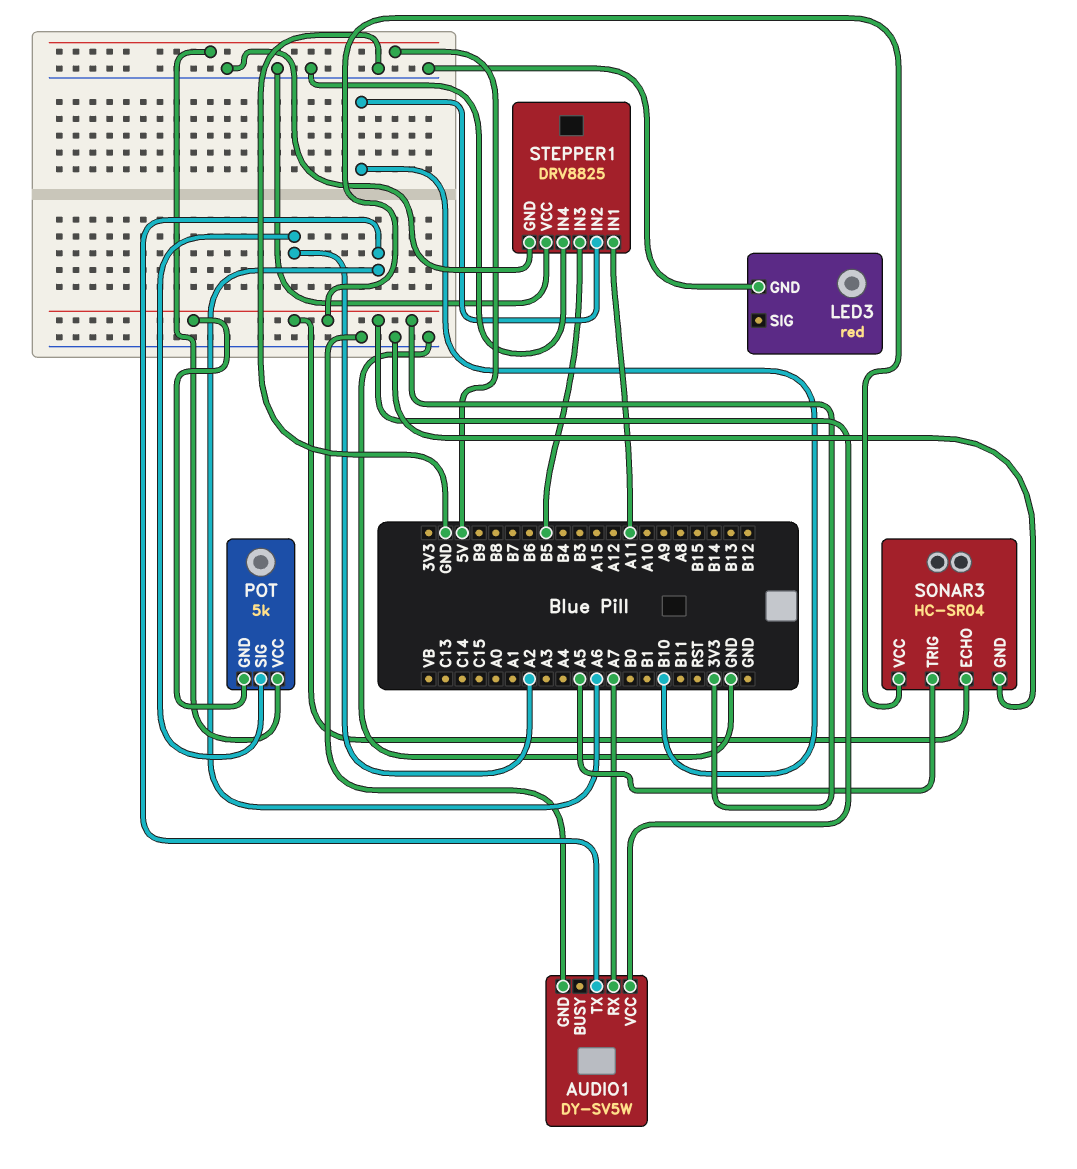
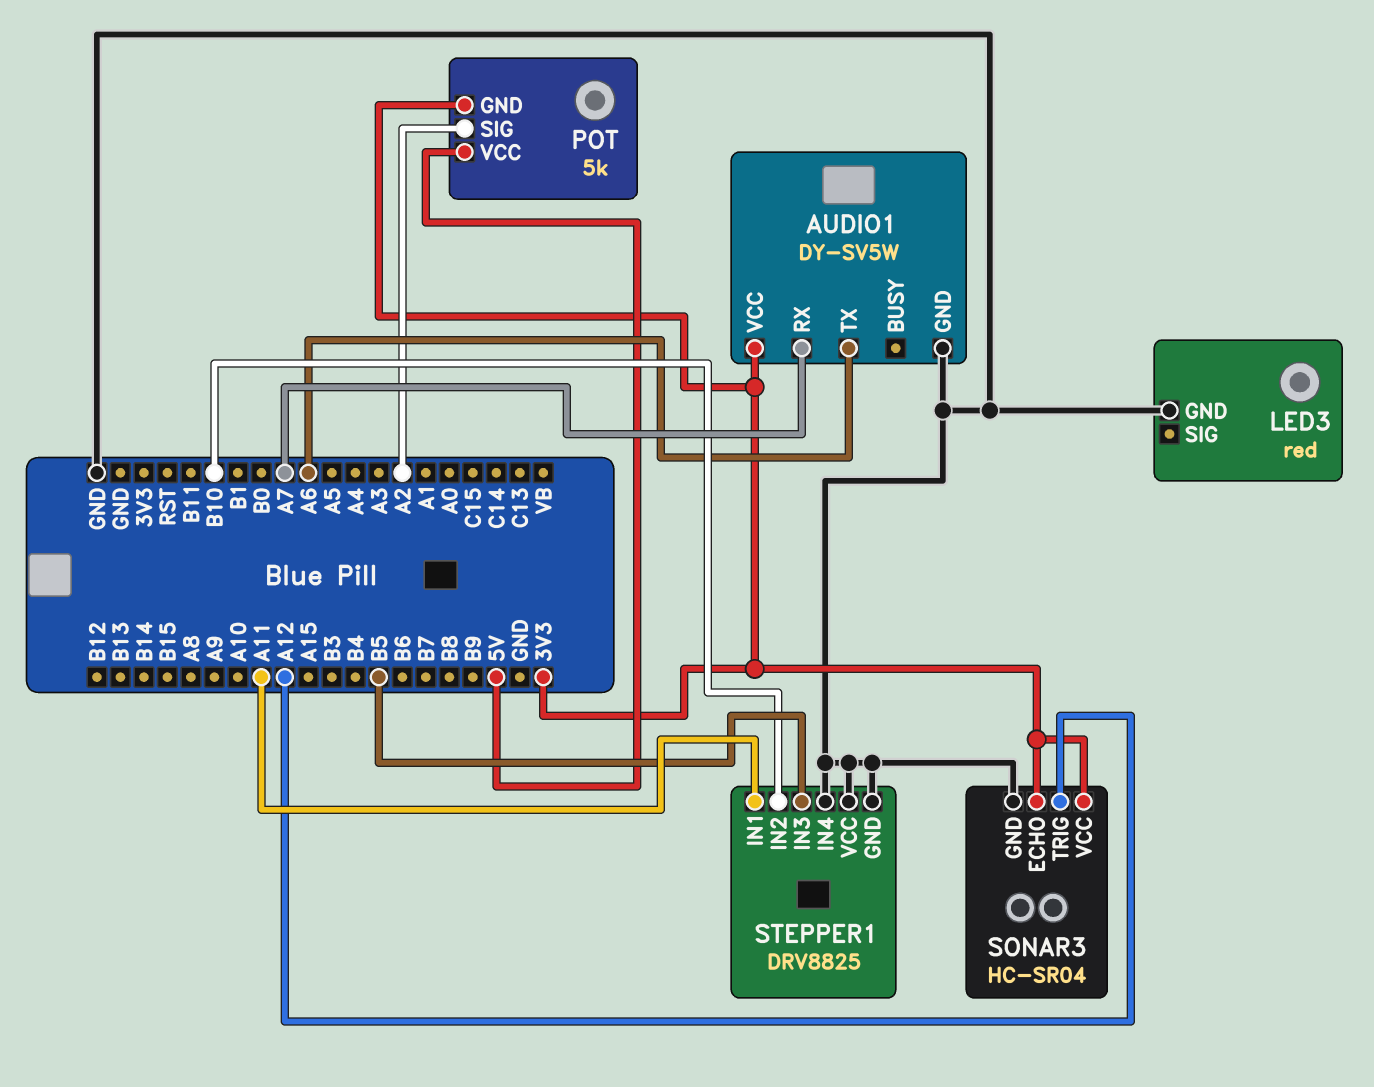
SONAR3 pin TRIG: A5 -> A12

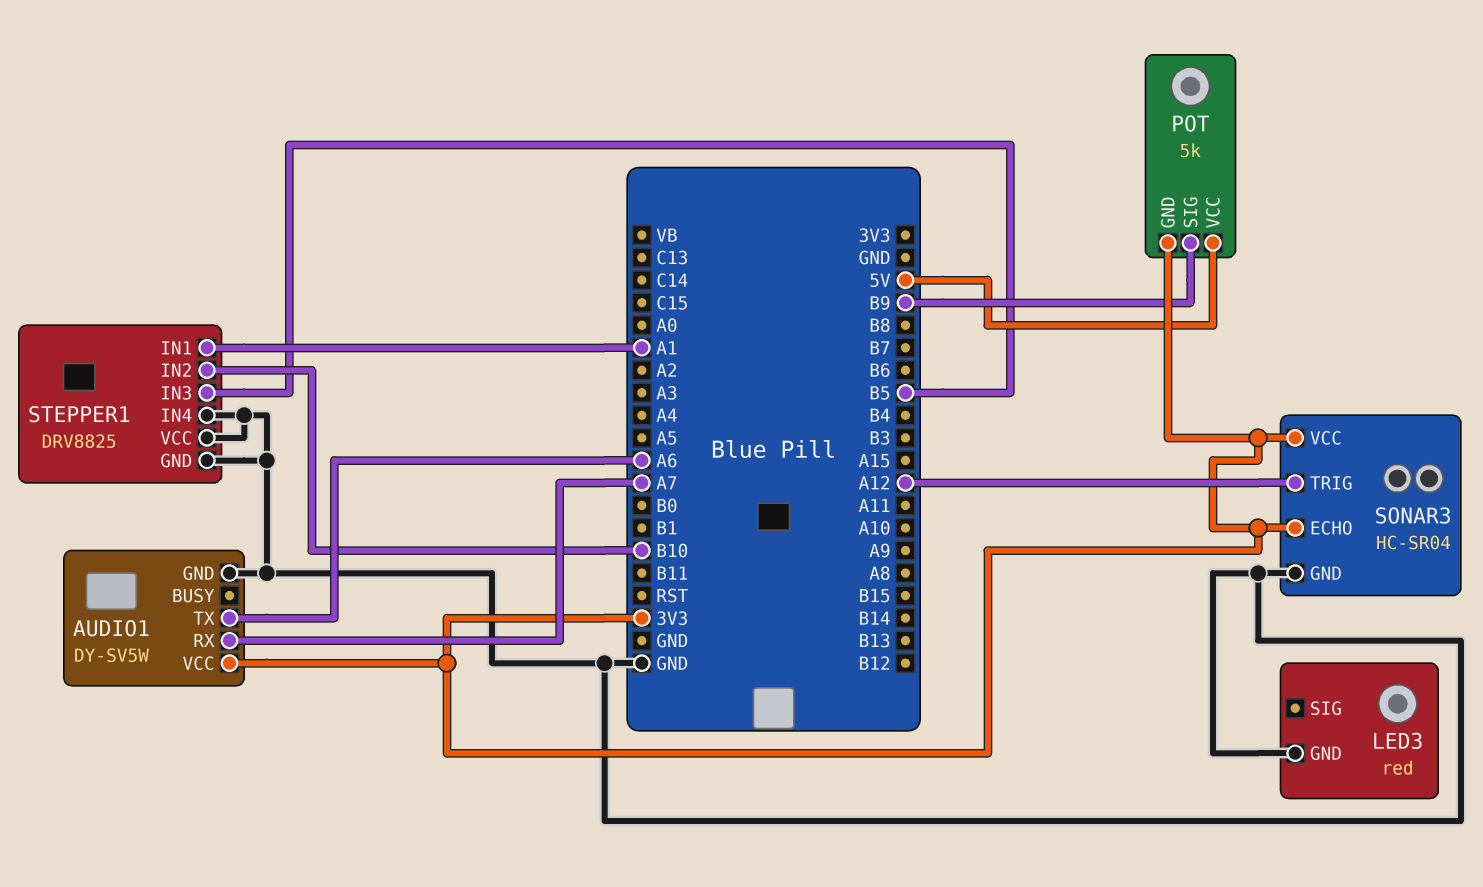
POT pin SIG: A2 -> B9
STEPPER1 pin IN1: A11 -> A1

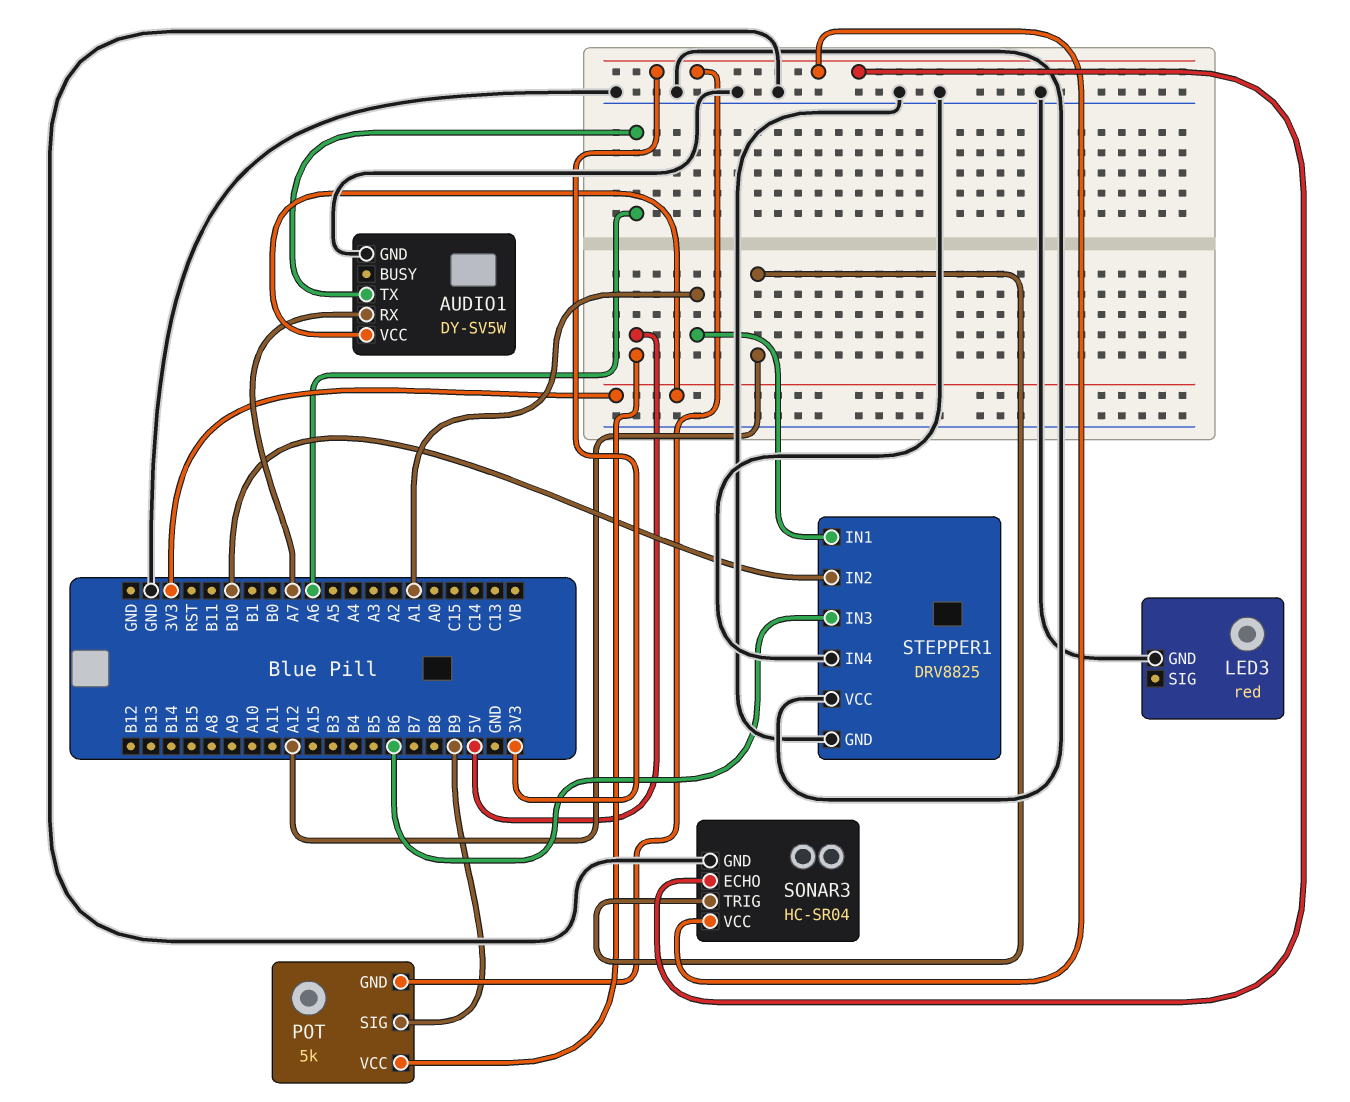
STEPPER1 pin IN3: B5 -> B6

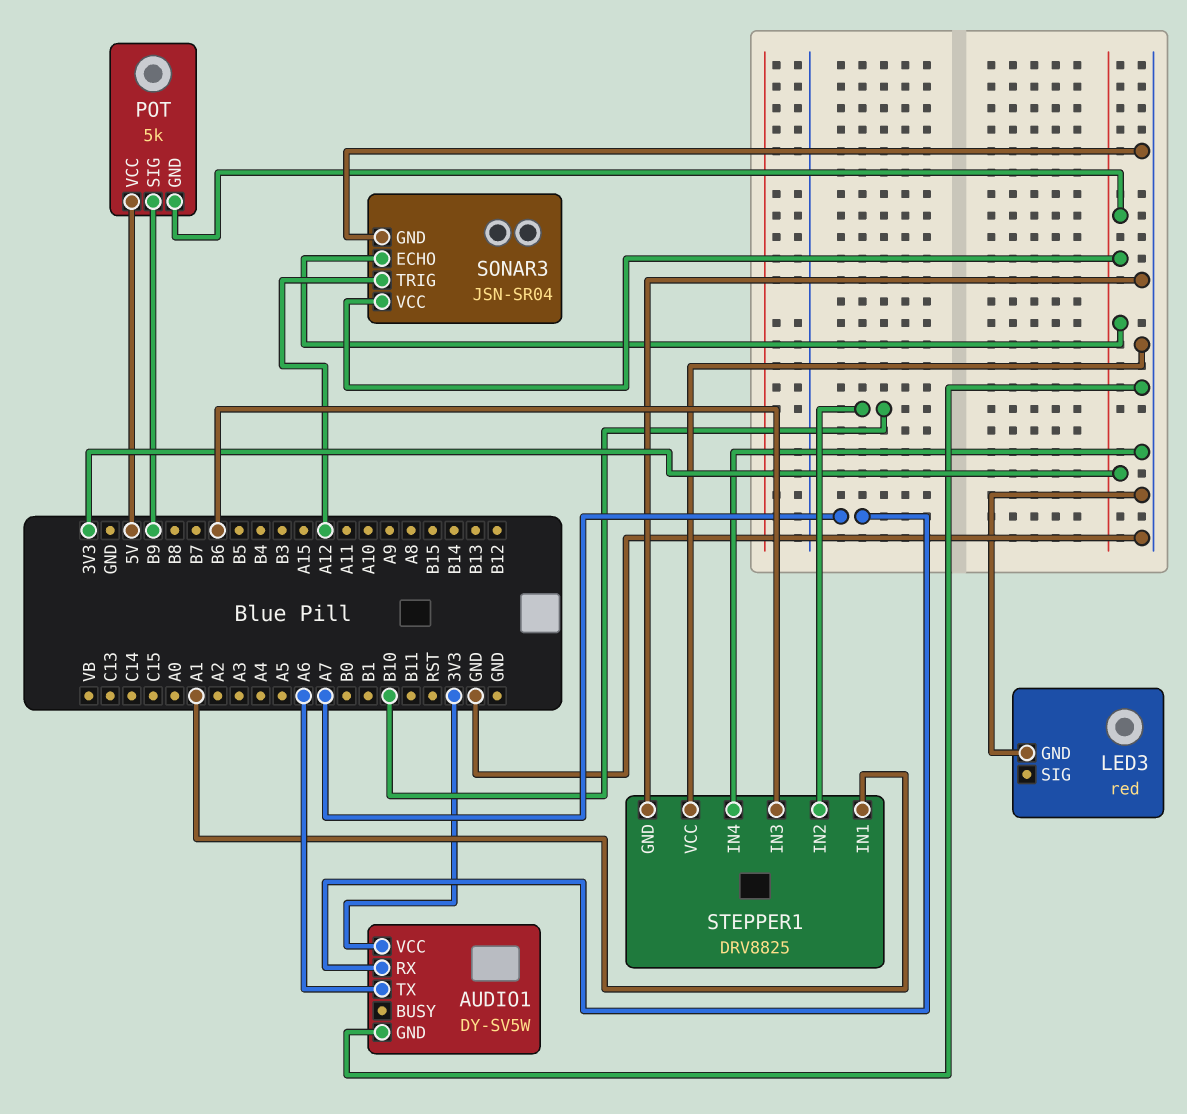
SONAR3: HC-SR04 -> JSN-SR04

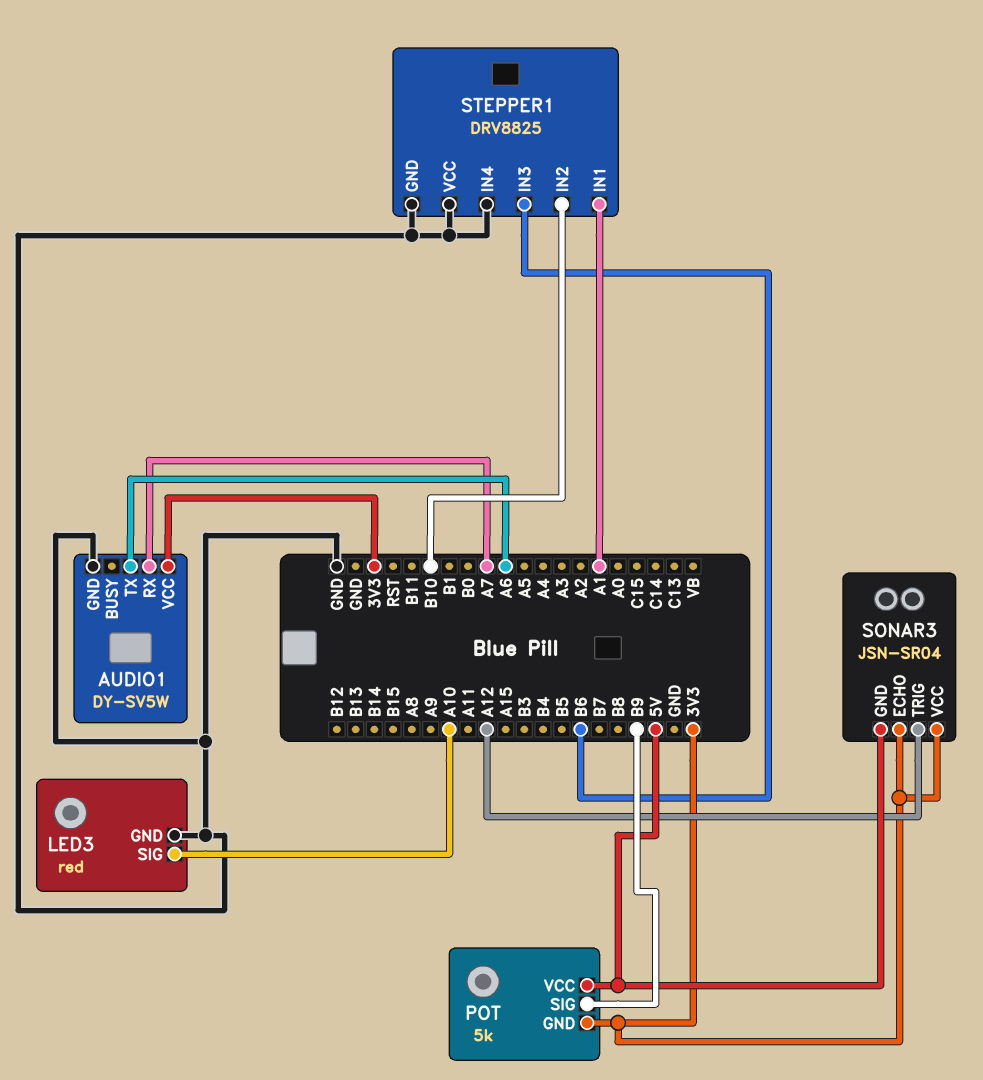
LED3 pin SIG: none -> A10
SONAR3 pin GND: GND -> 5V

